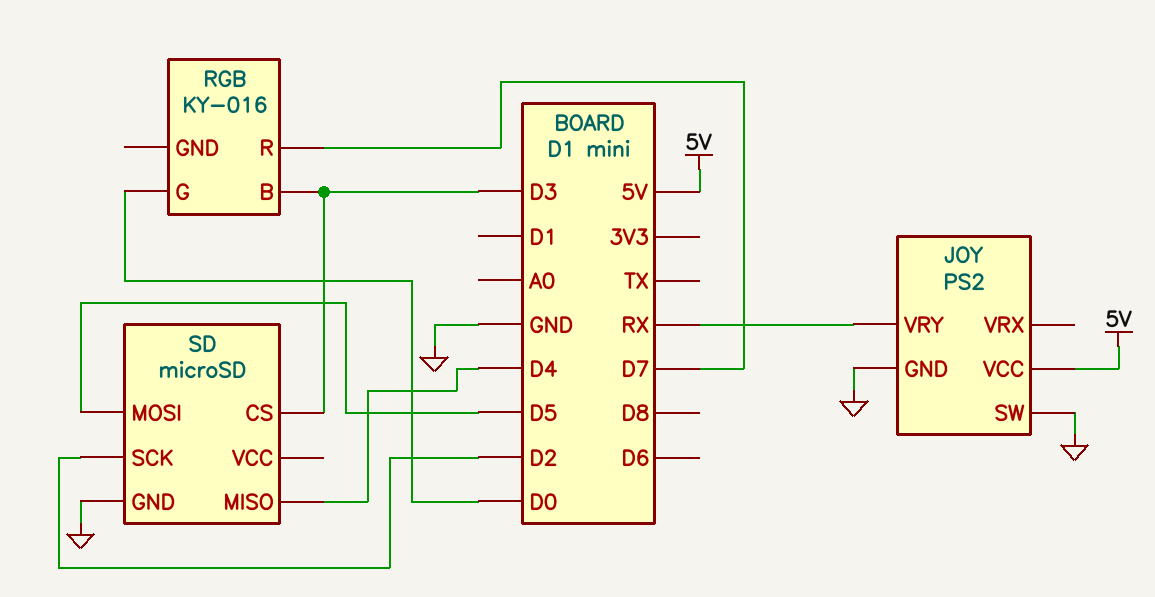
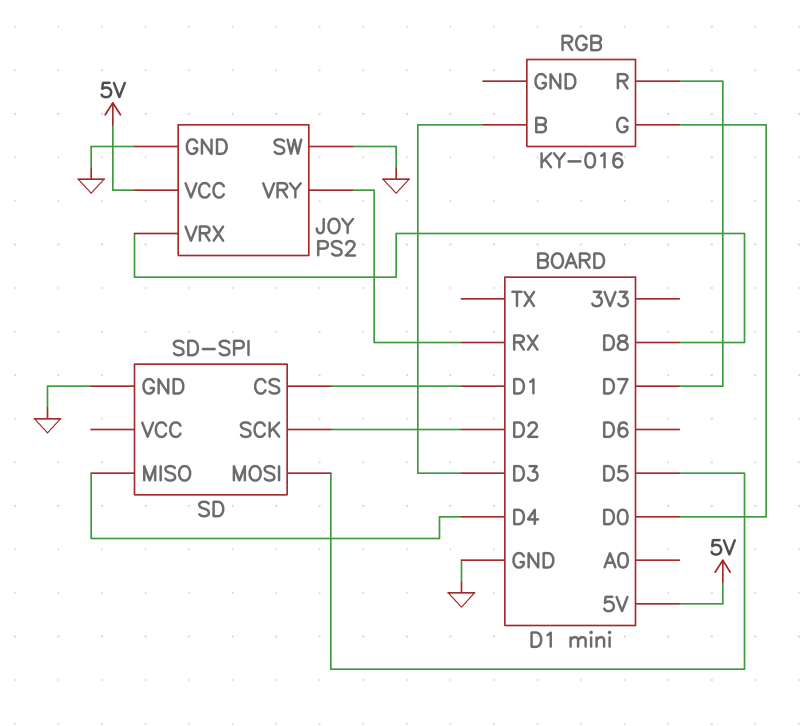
JOY pin VRX: none -> D8
SD: microSD -> SD-SPI
SD pin CS: D3 -> D1

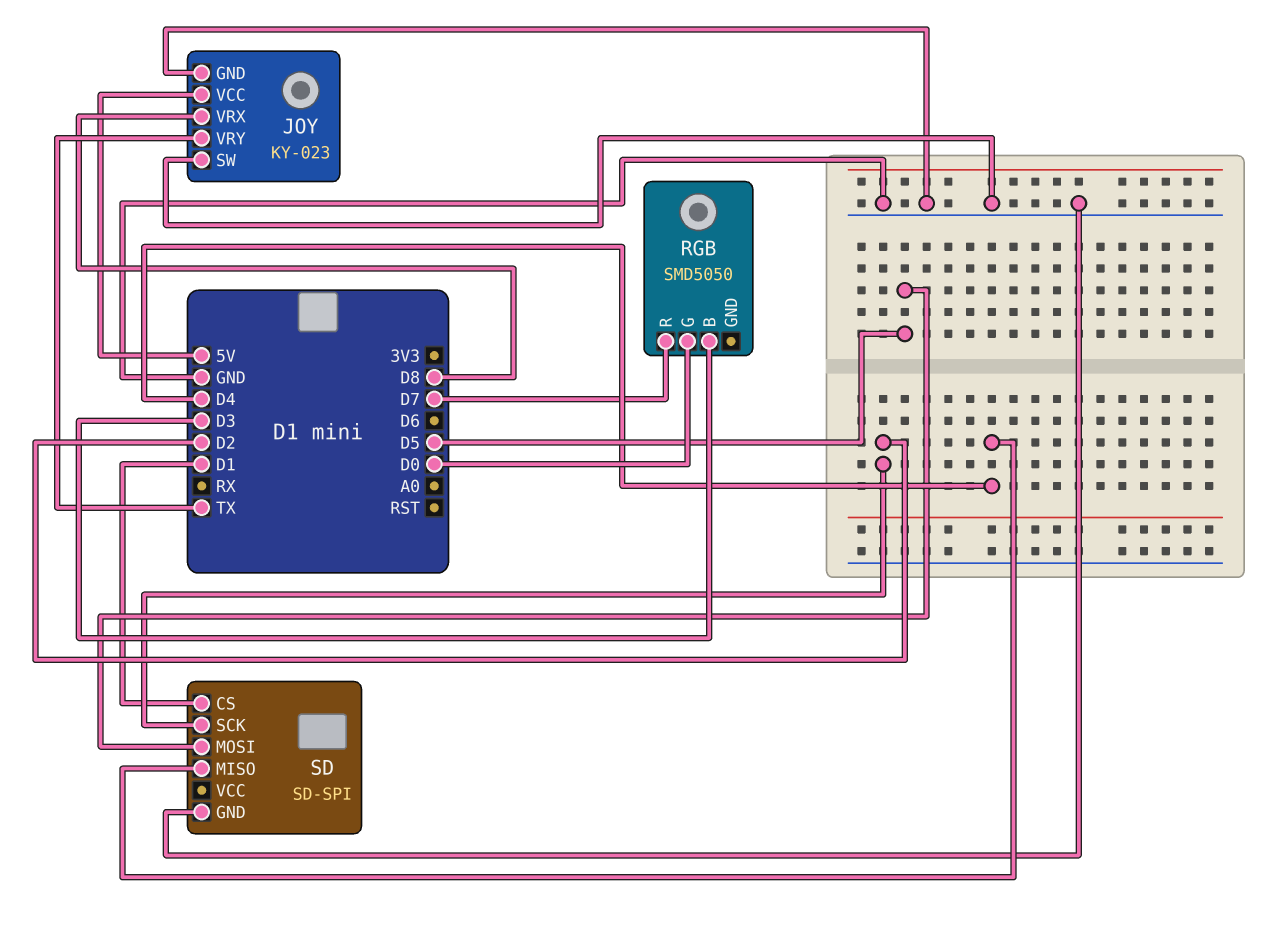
JOY: PS2 -> KY-023
JOY pin VRY: RX -> TX
RGB: KY-016 -> SMD5050

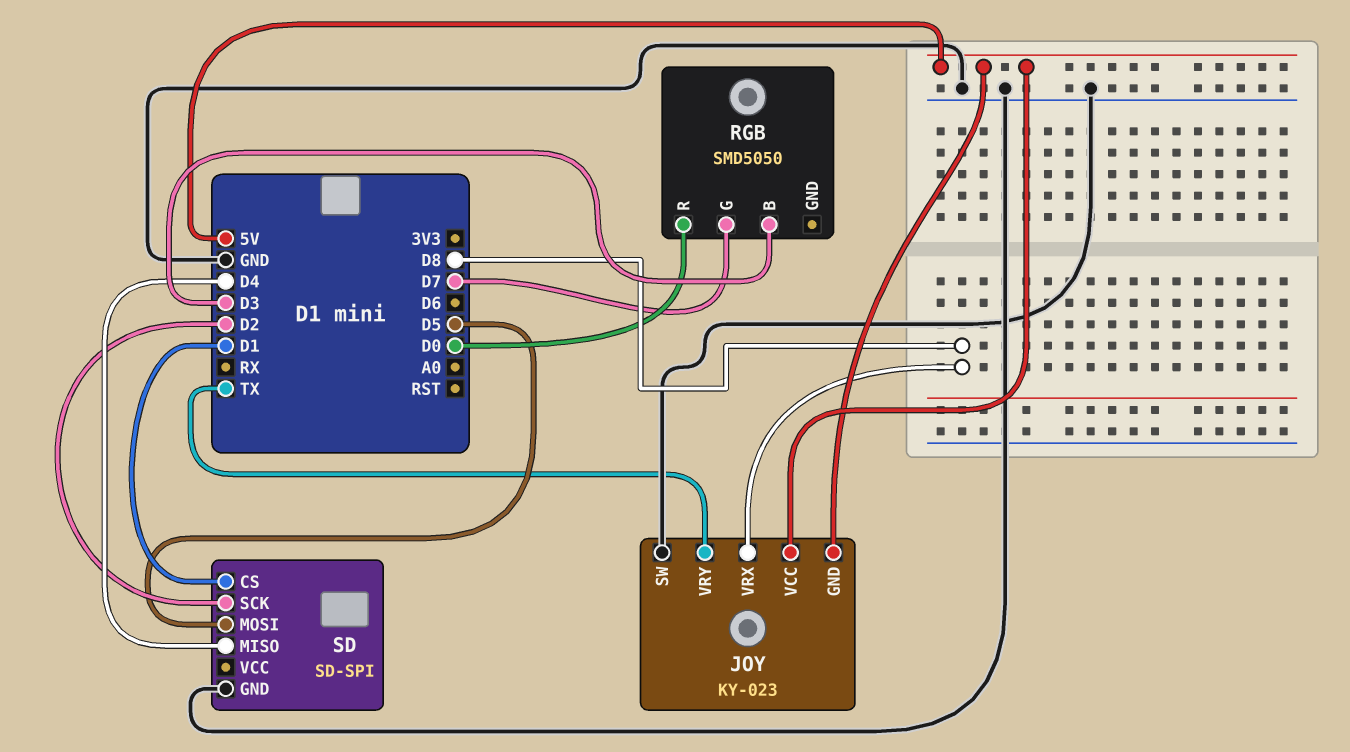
JOY pin GND: GND -> 5V
RGB pin G: D0 -> D7
RGB pin R: D7 -> D0

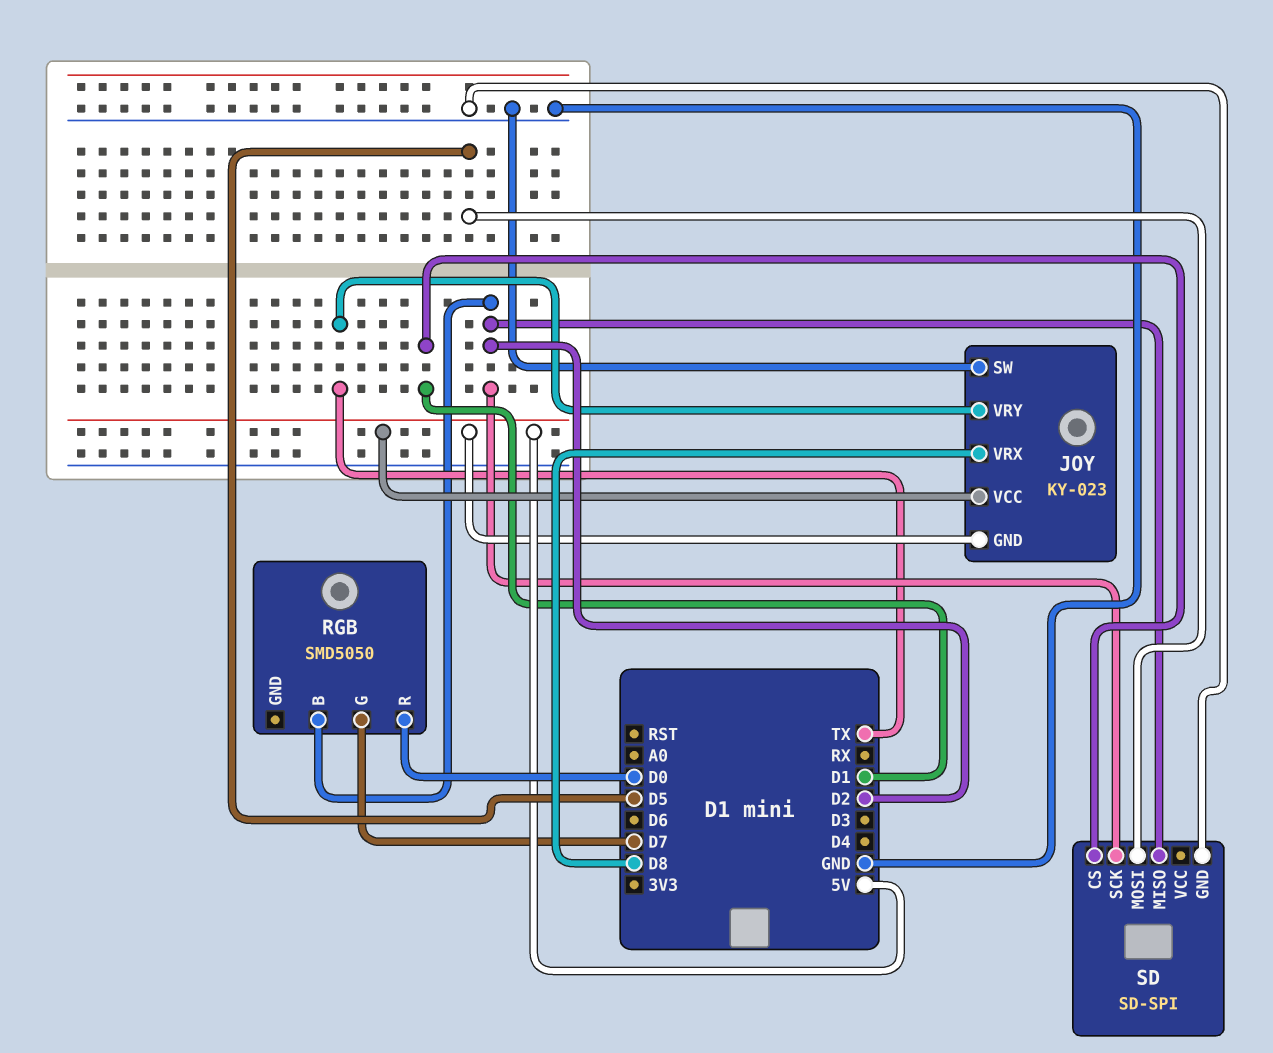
RGB pin B: D3 -> D2
SD pin MISO: D4 -> D2

